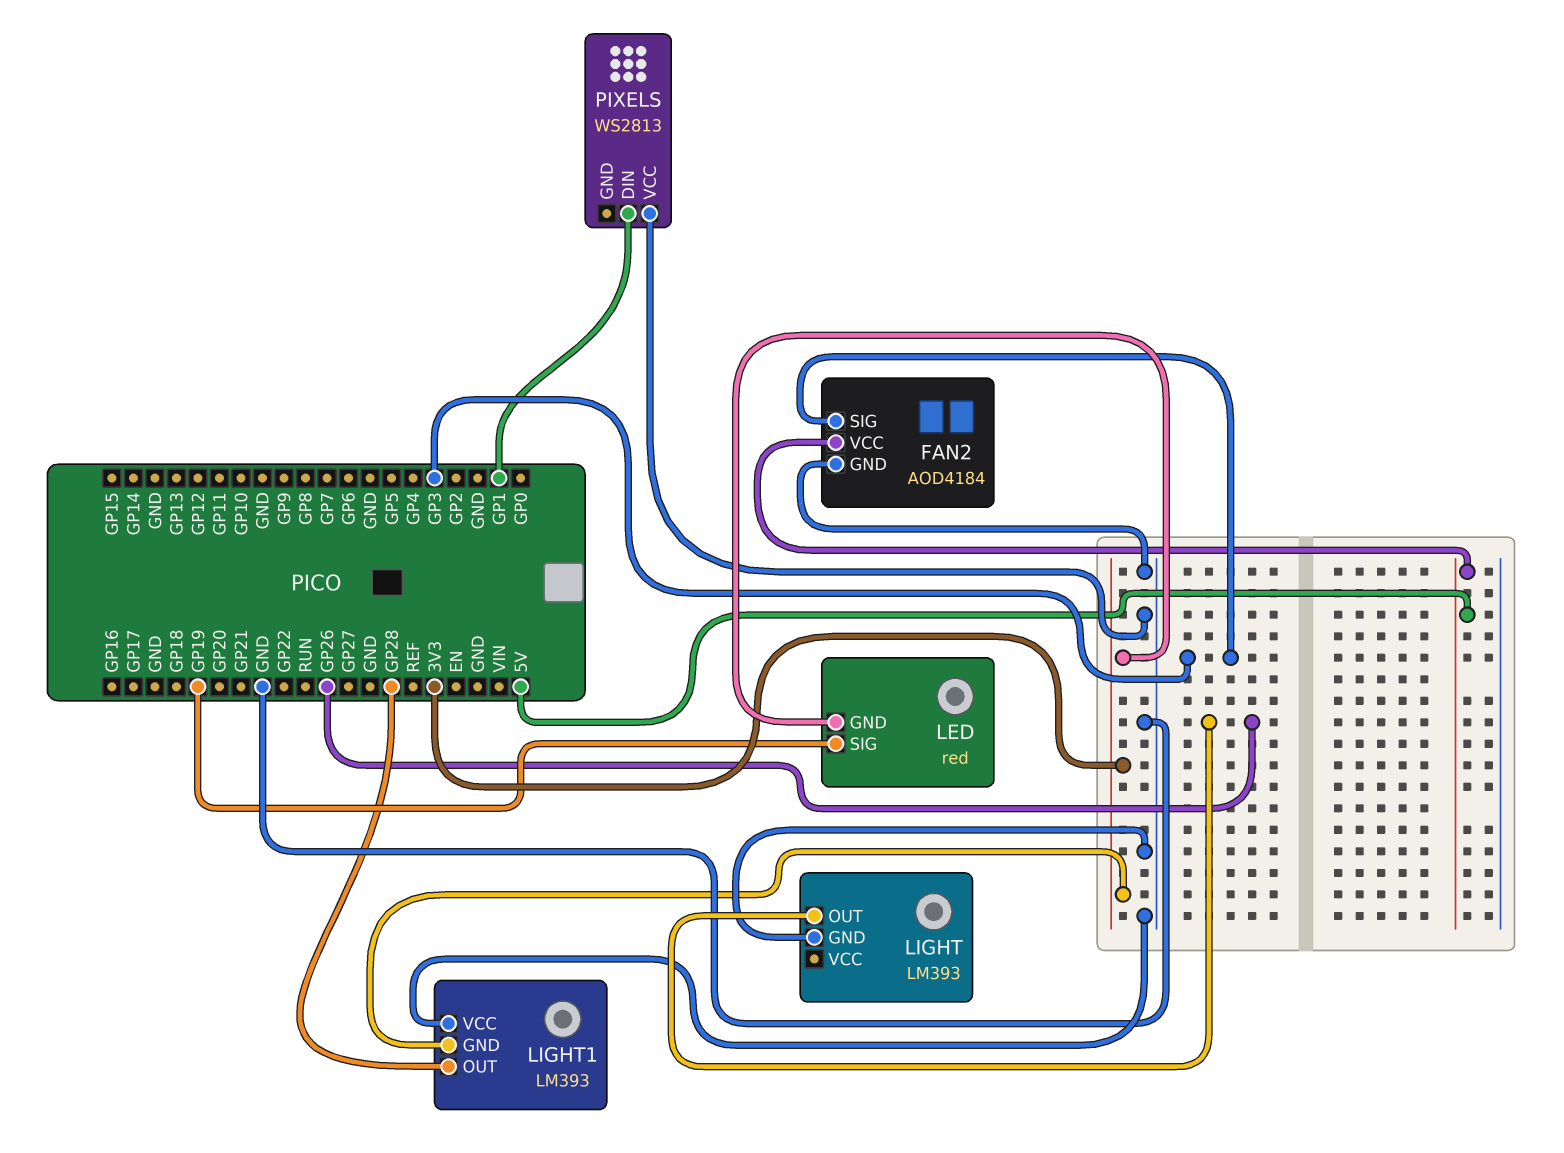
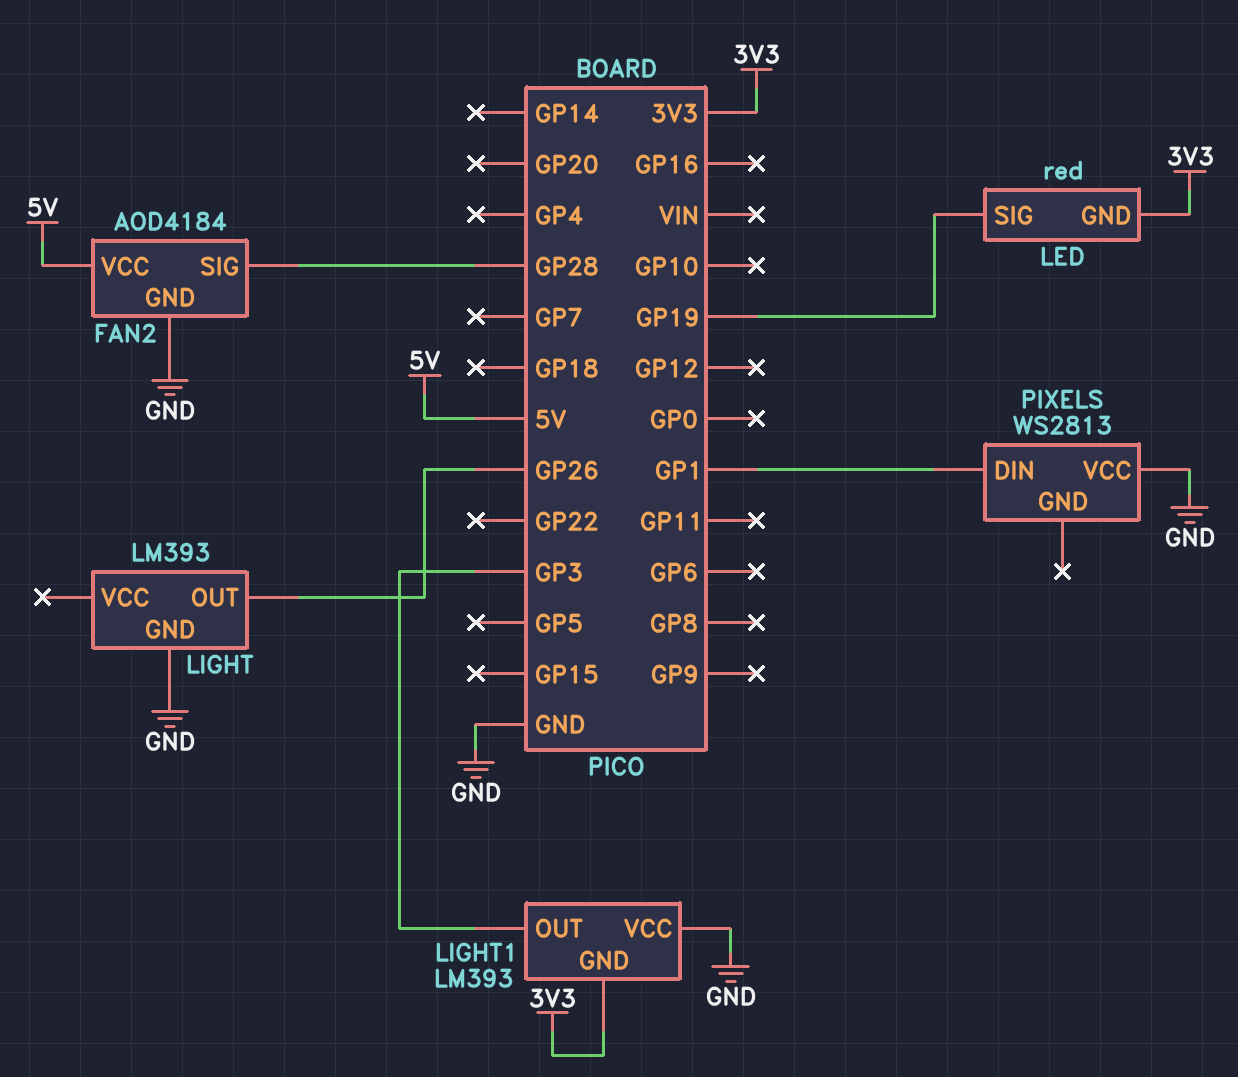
FAN2 pin SIG: GP3 -> GP28
LIGHT1 pin OUT: GP28 -> GP3

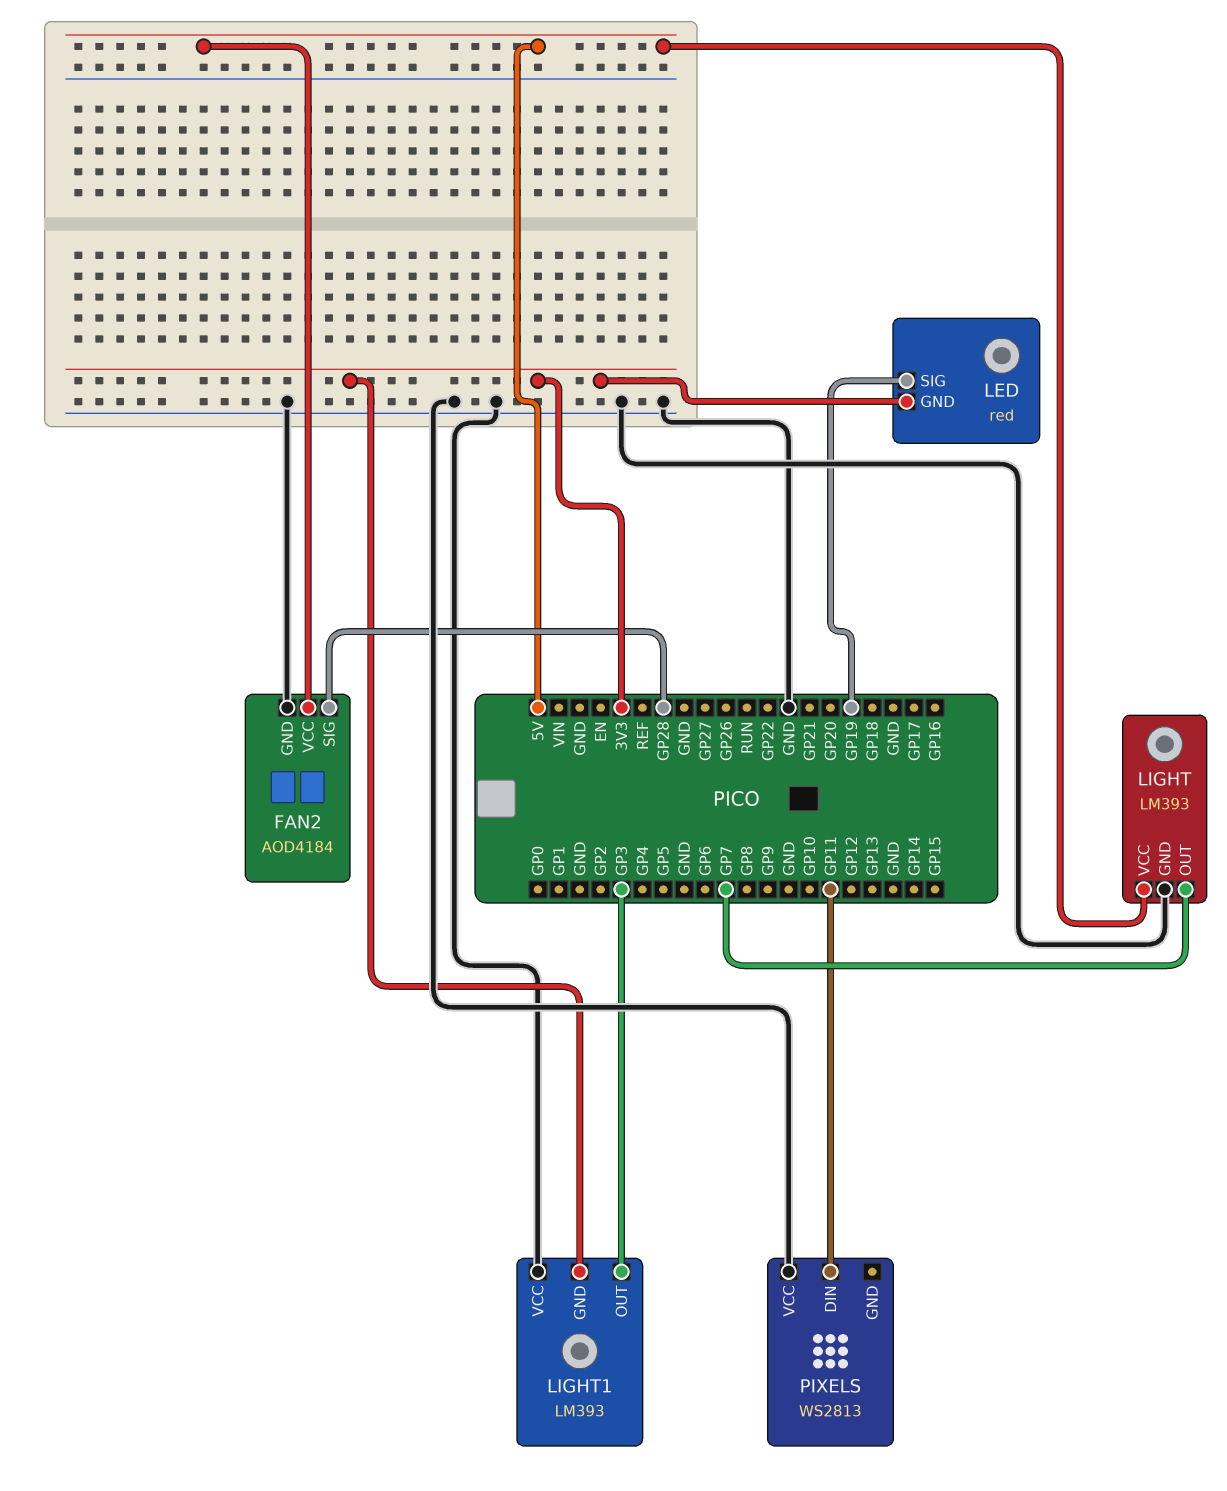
LIGHT pin OUT: GP26 -> GP7
LIGHT pin VCC: none -> 5V
PIXELS pin DIN: GP1 -> GP11

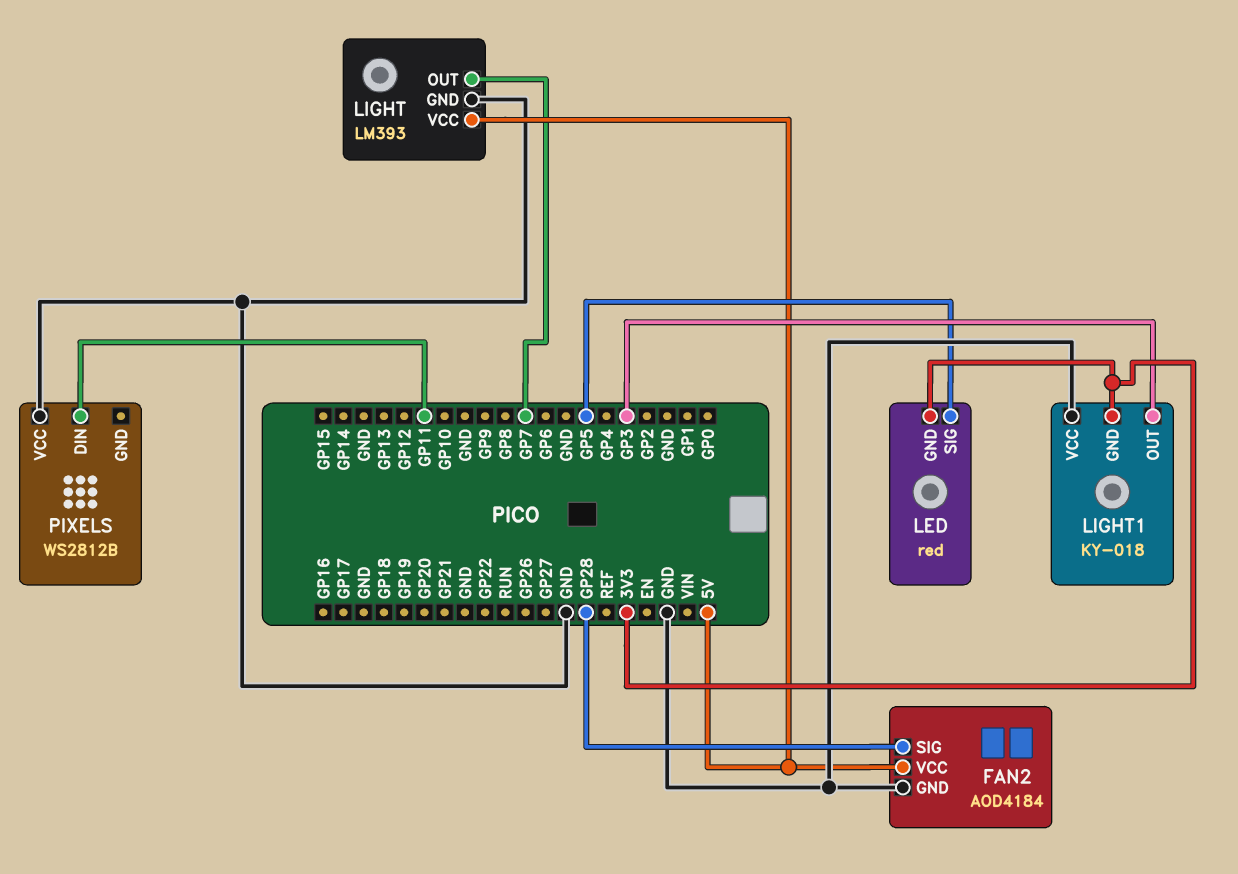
LED pin SIG: GP19 -> GP5
LIGHT1: LM393 -> KY-018
PIXELS: WS2813 -> WS2812B

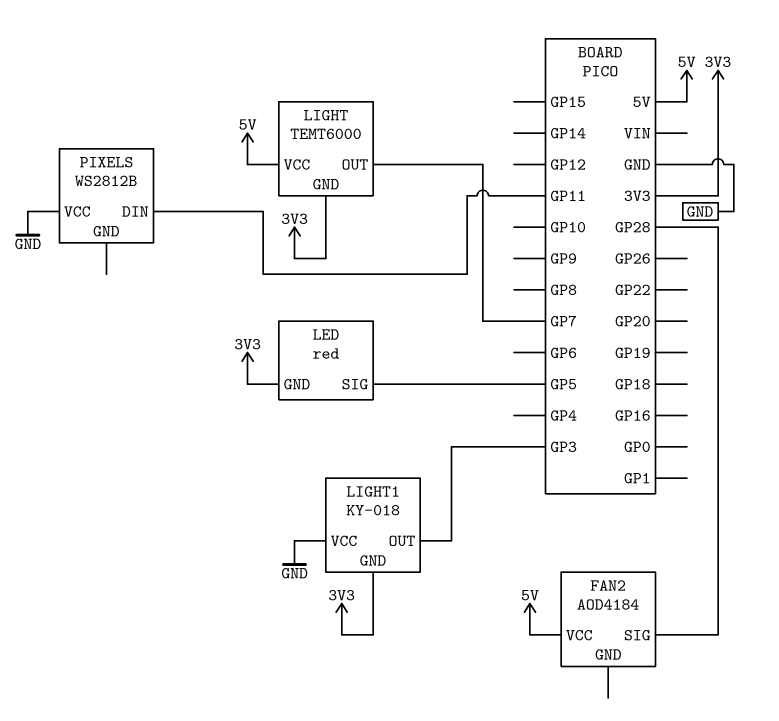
FAN2 pin GND: GND -> none
LIGHT: LM393 -> TEMT6000
LIGHT pin GND: GND -> 3V3

